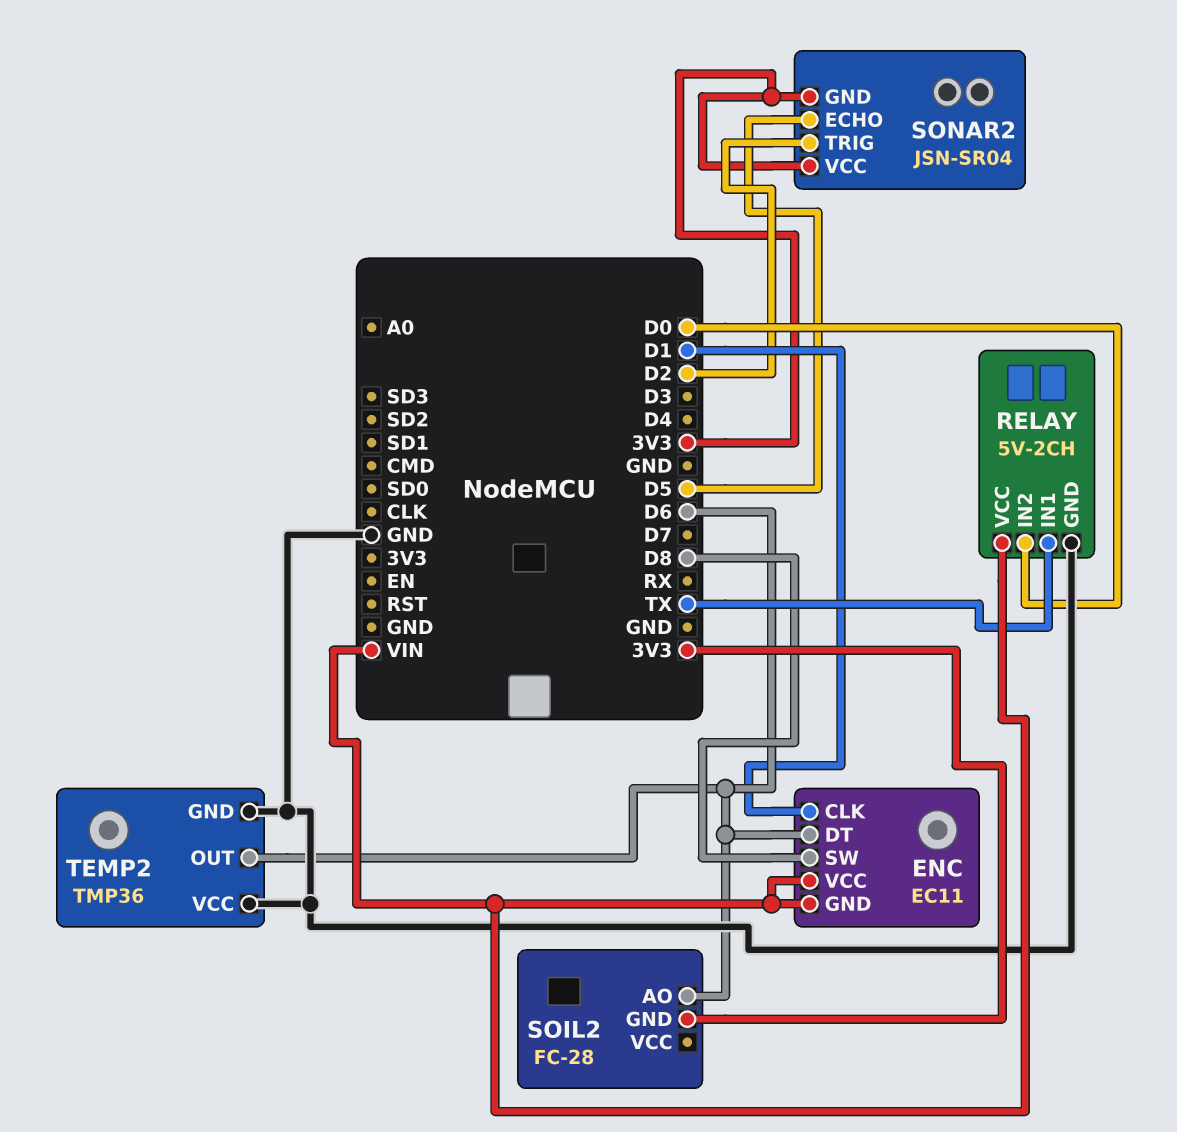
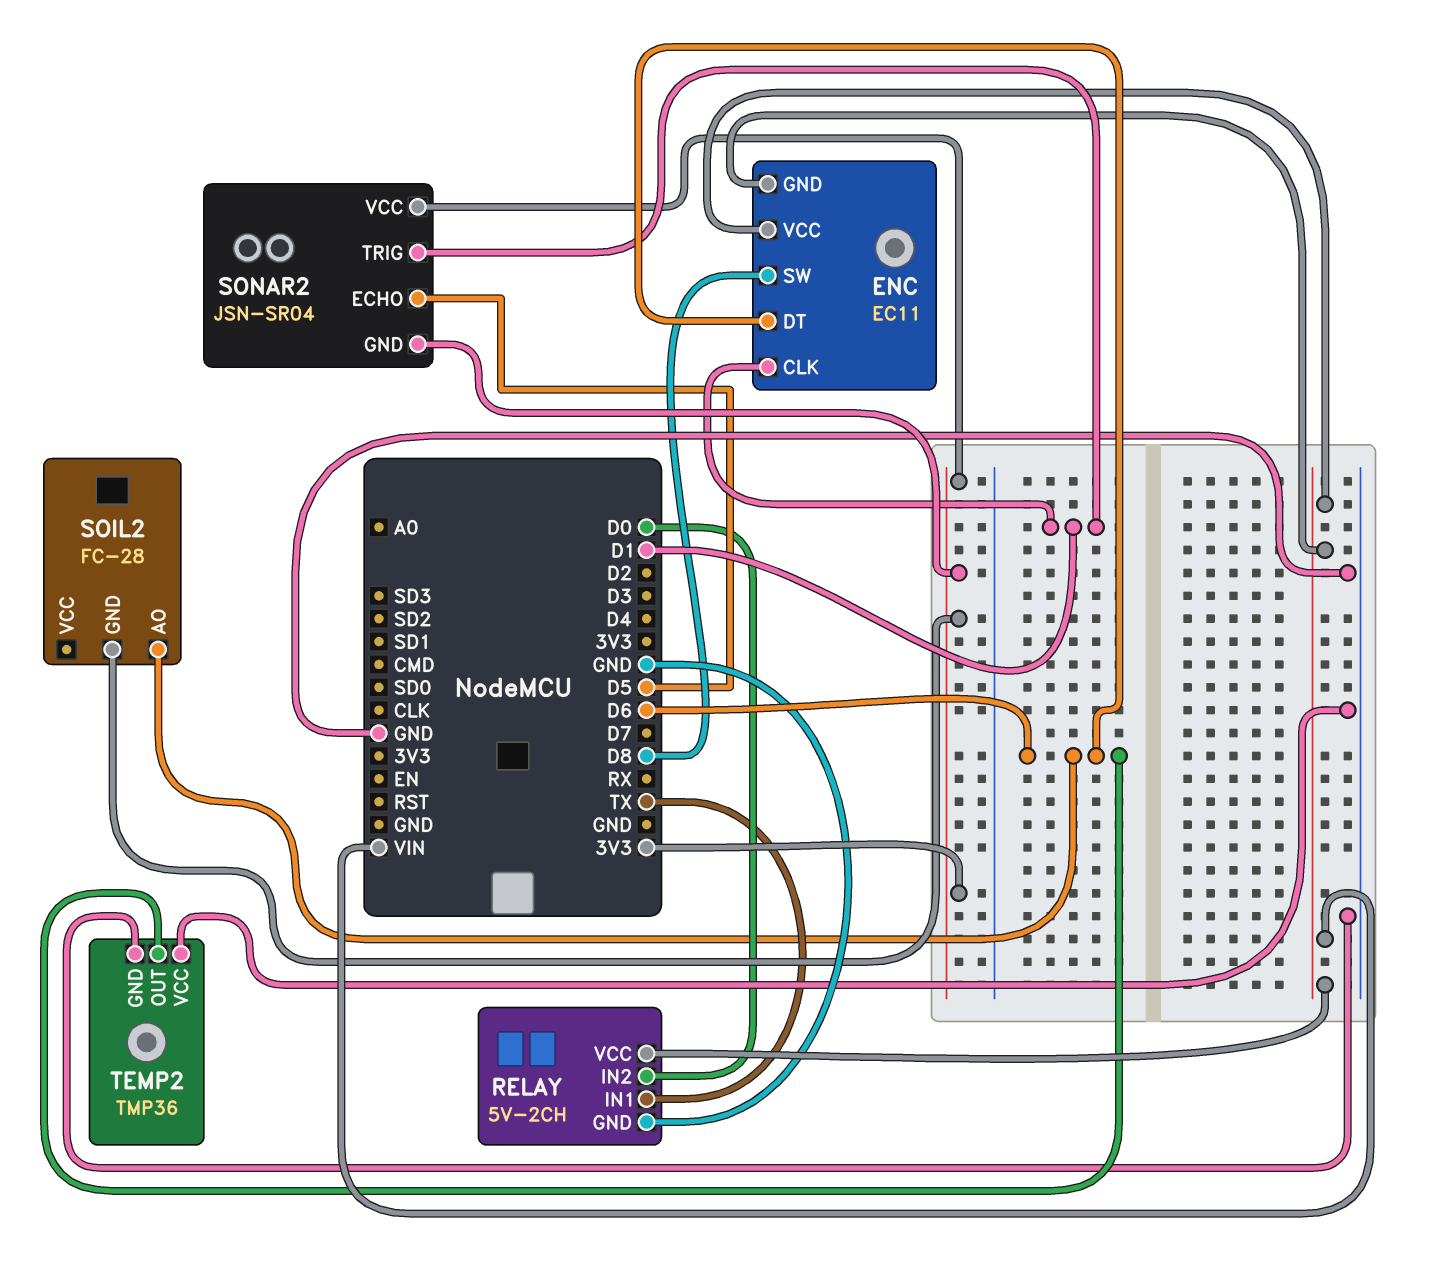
SONAR2 pin TRIG: D2 -> D1

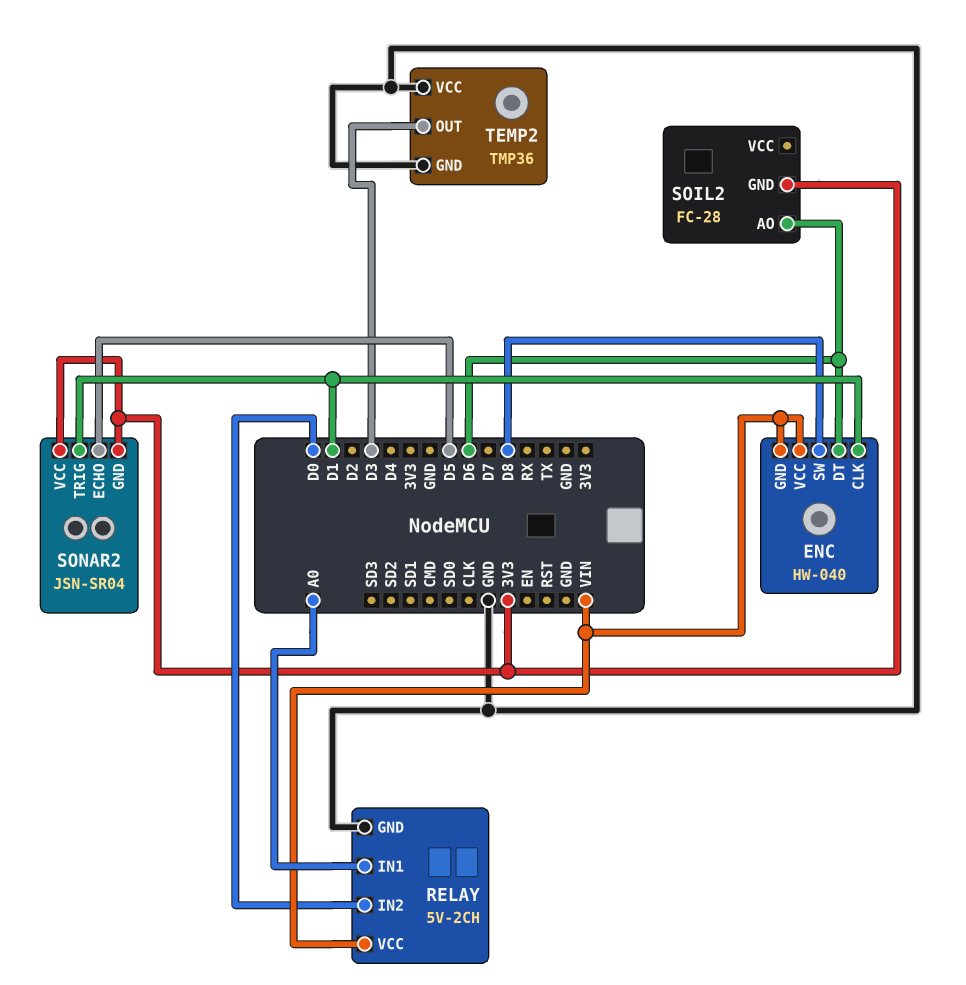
ENC: EC11 -> HW-040
RELAY pin IN1: TX -> A0
TEMP2 pin OUT: D6 -> D3

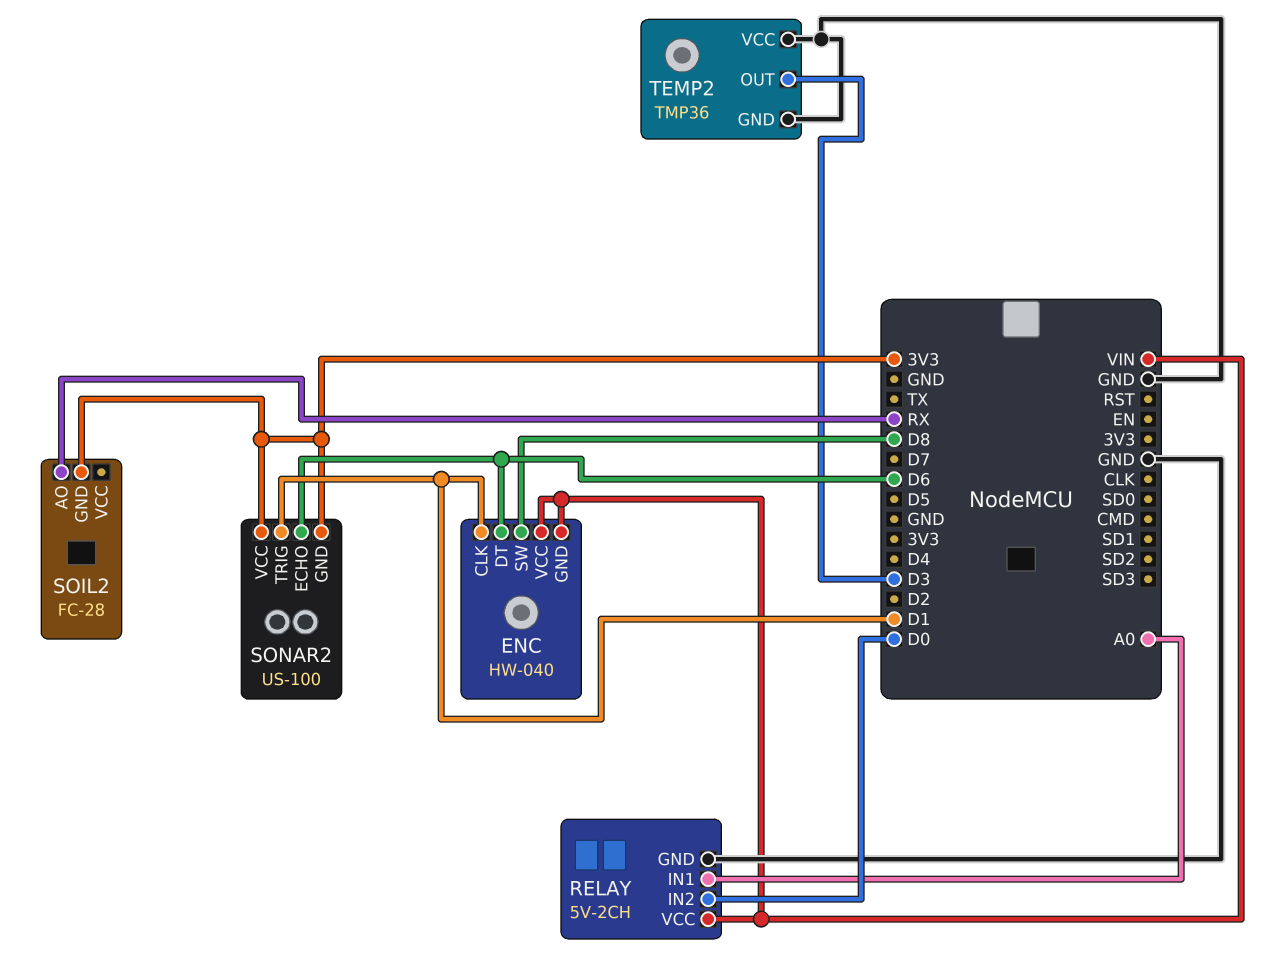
SOIL2 pin AO: D6 -> RX
SONAR2: JSN-SR04 -> US-100
SONAR2 pin ECHO: D5 -> D6

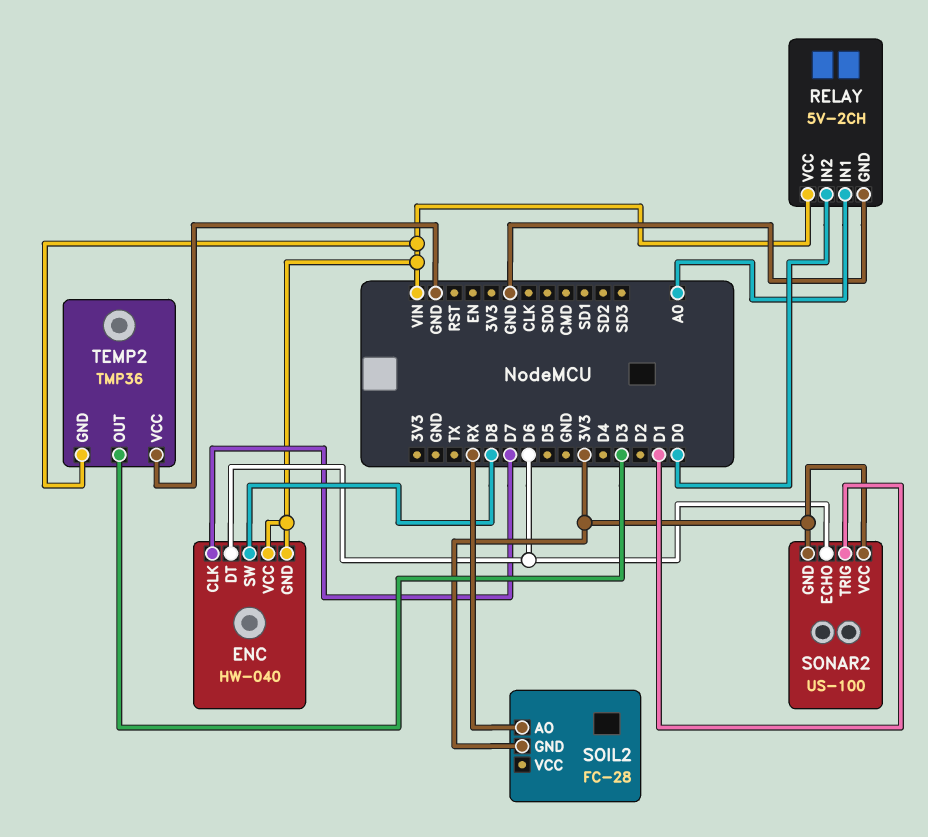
ENC pin CLK: D1 -> D7
TEMP2 pin GND: GND -> VIN

